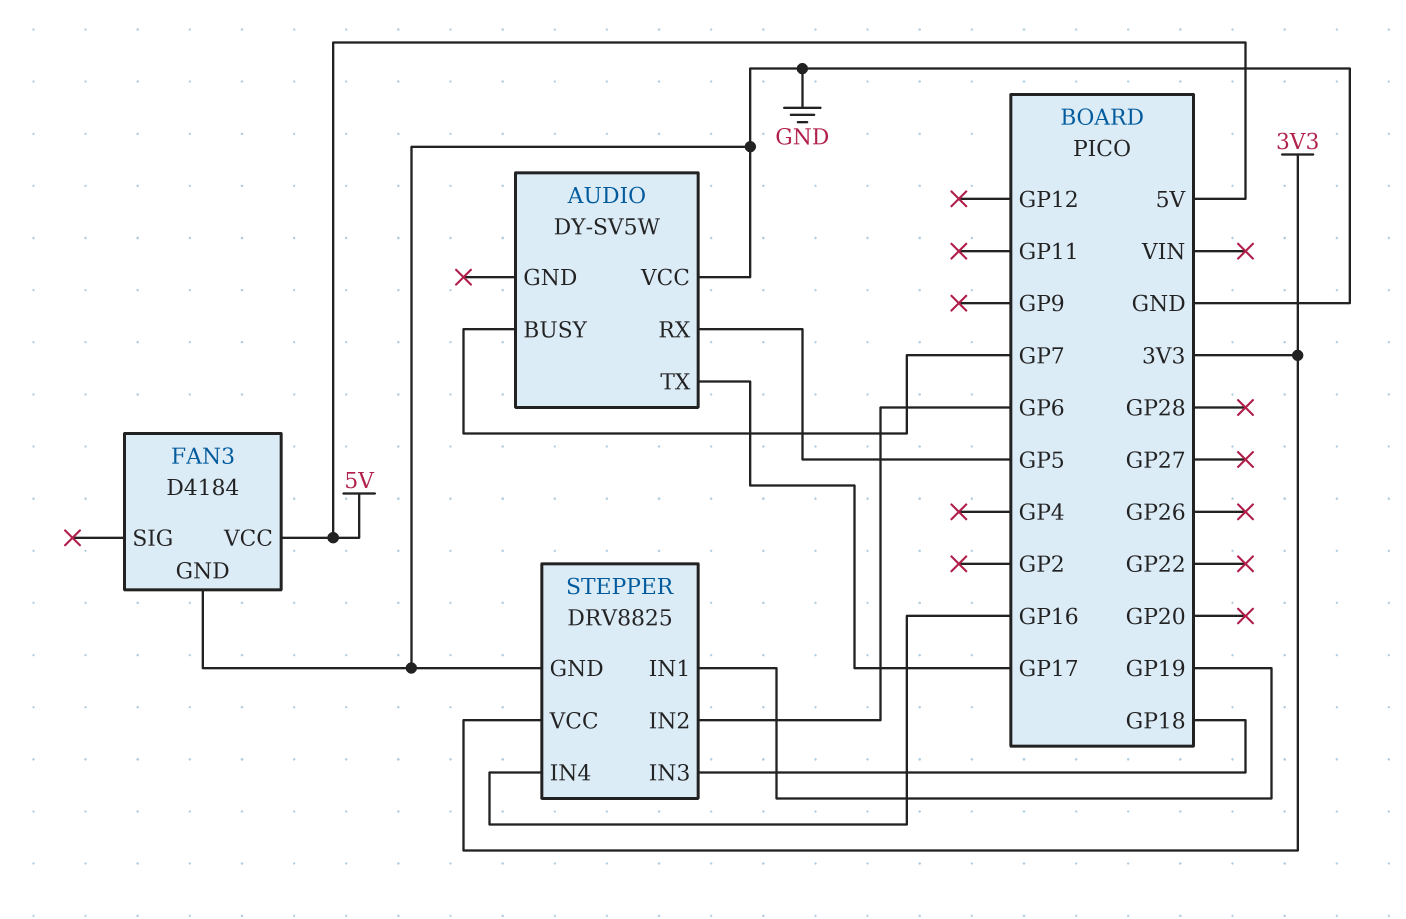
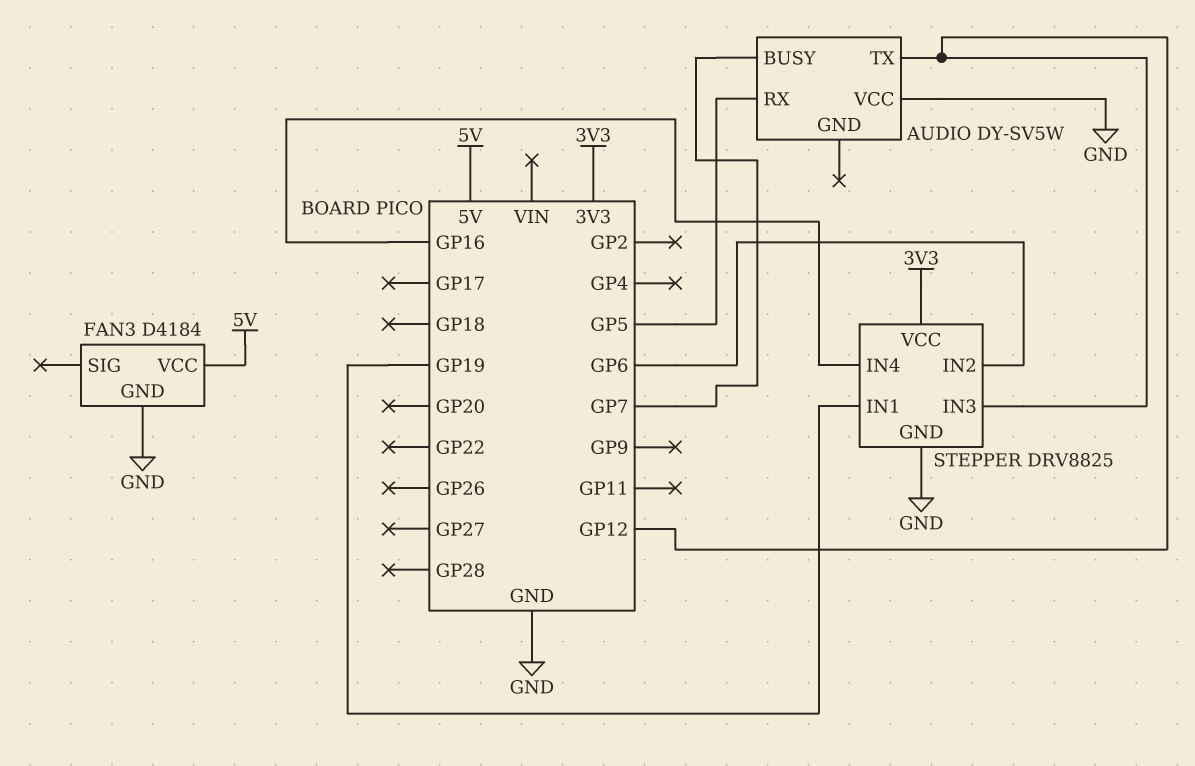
AUDIO pin TX: GP17 -> GP12
STEPPER pin IN3: GP18 -> GP12

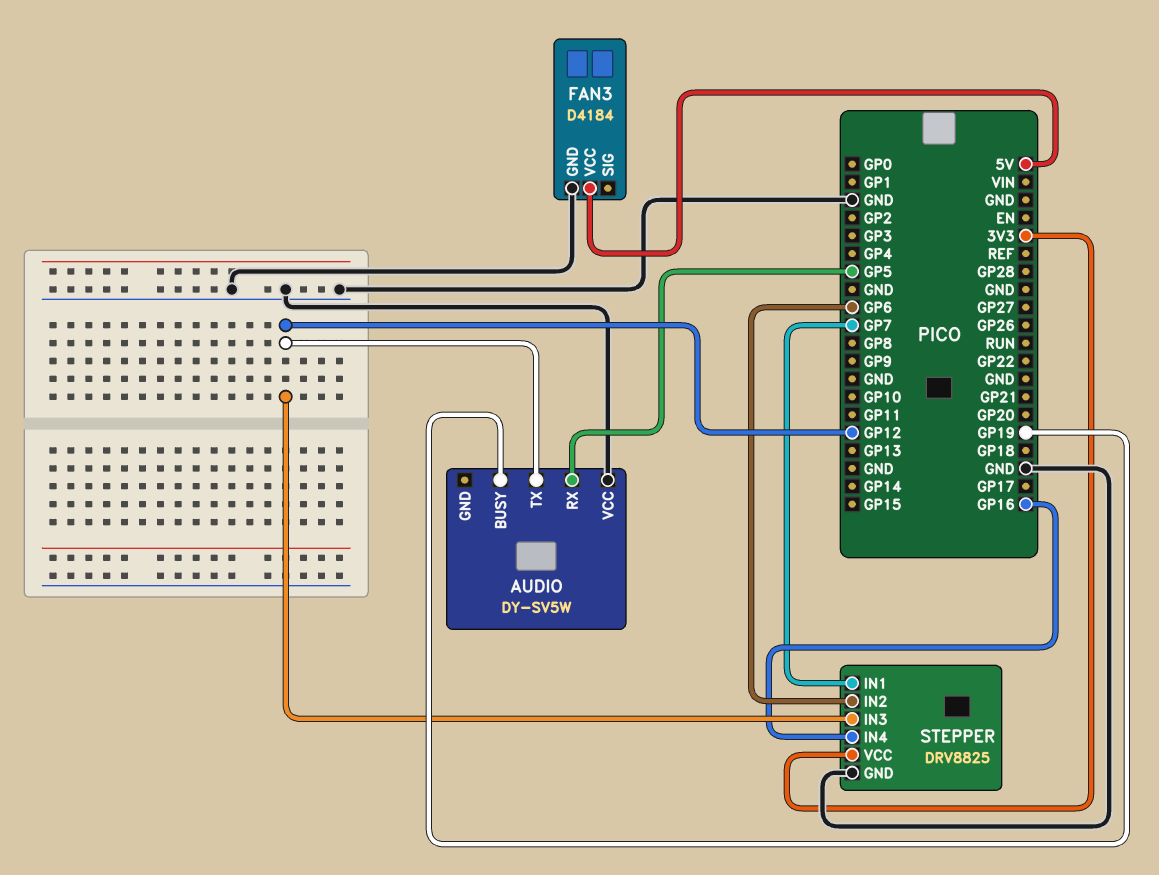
AUDIO pin BUSY: GP7 -> GP19
STEPPER pin IN1: GP19 -> GP7

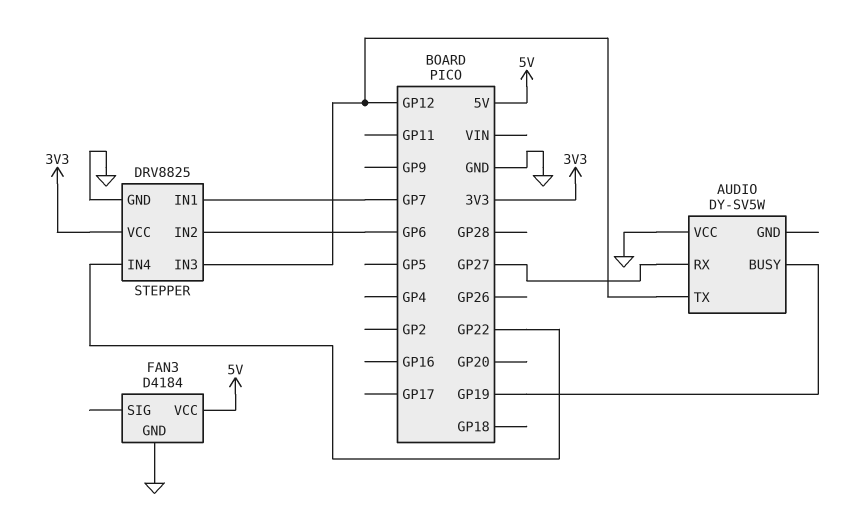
AUDIO pin RX: GP5 -> GP27
STEPPER pin IN4: GP16 -> GP22

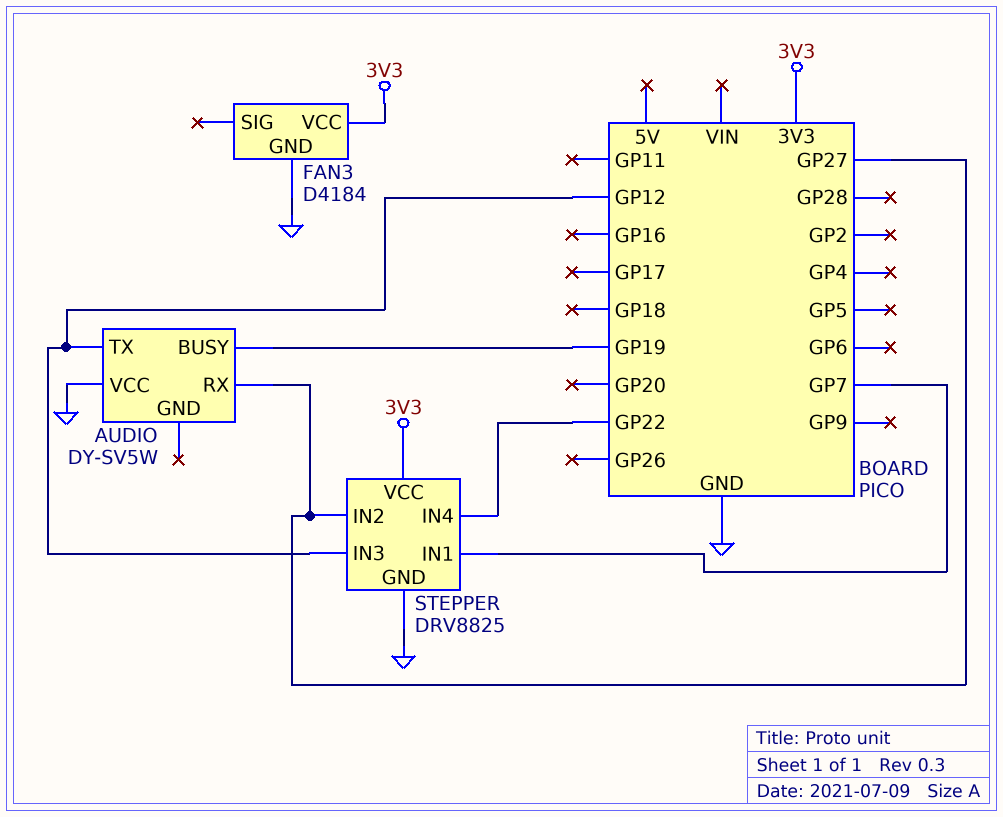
FAN3 pin VCC: 5V -> 3V3
STEPPER pin IN2: GP6 -> GP27

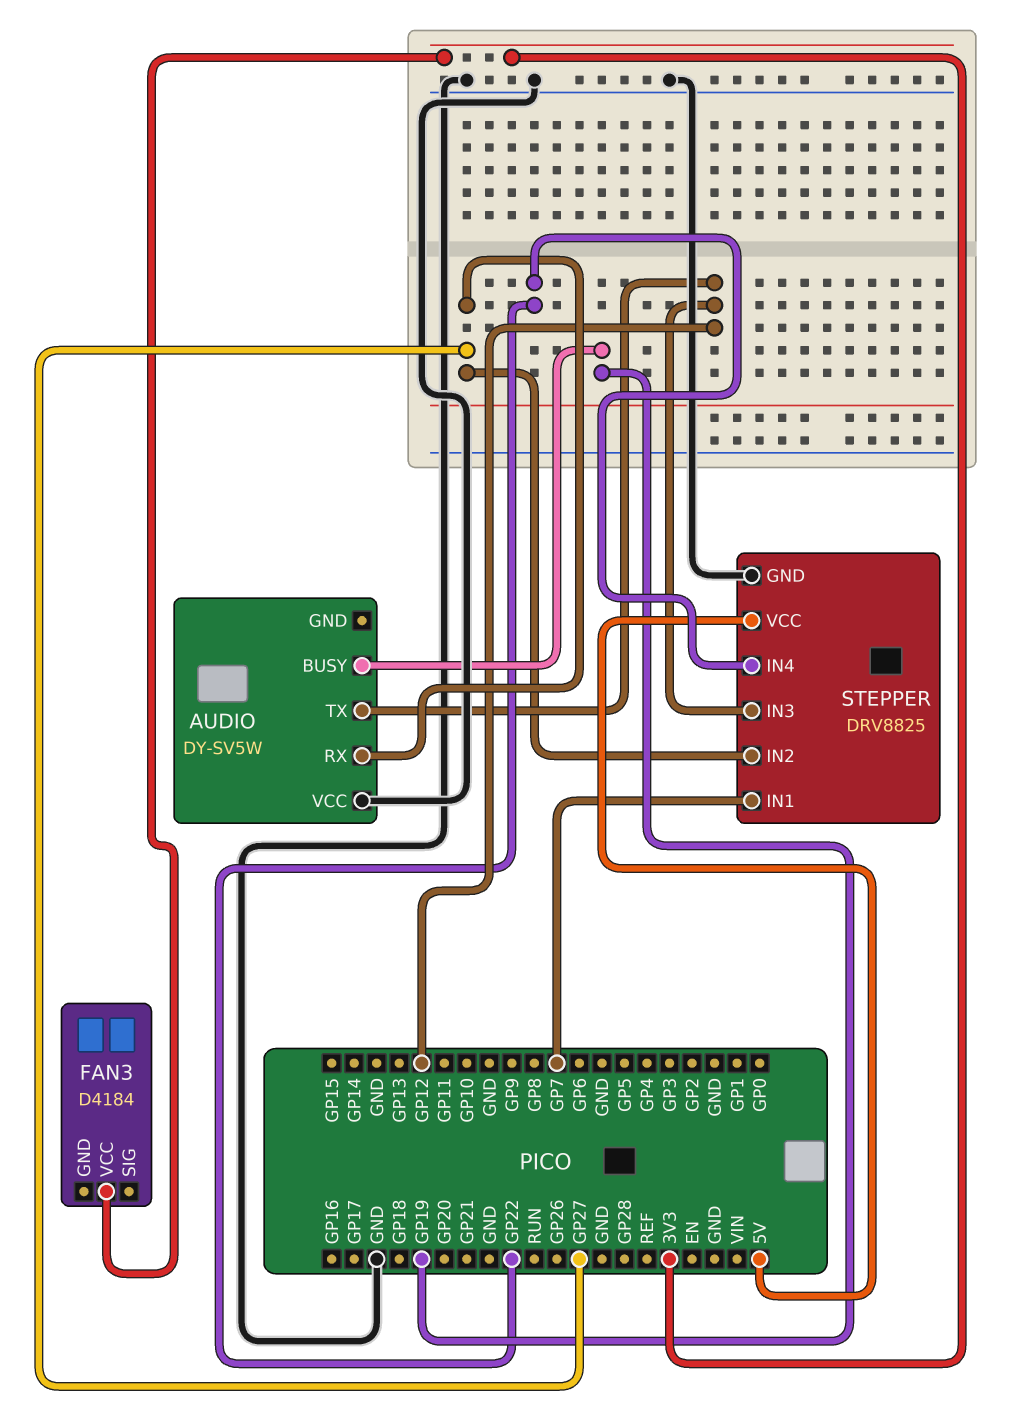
FAN3 pin GND: GND -> none
STEPPER pin VCC: 3V3 -> 5V

